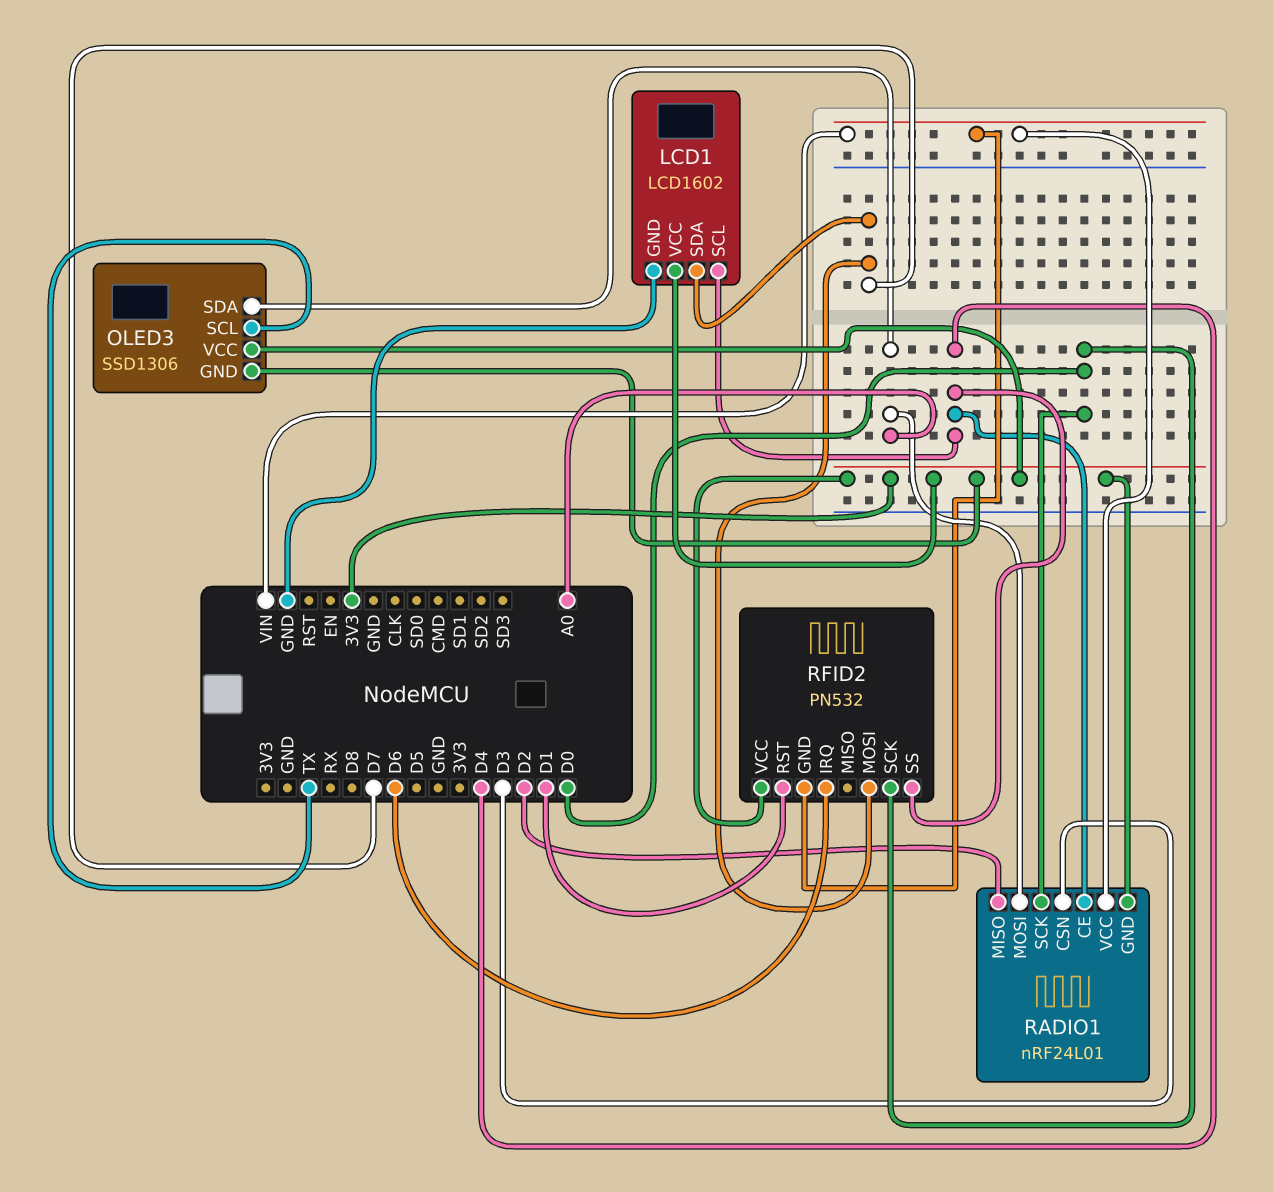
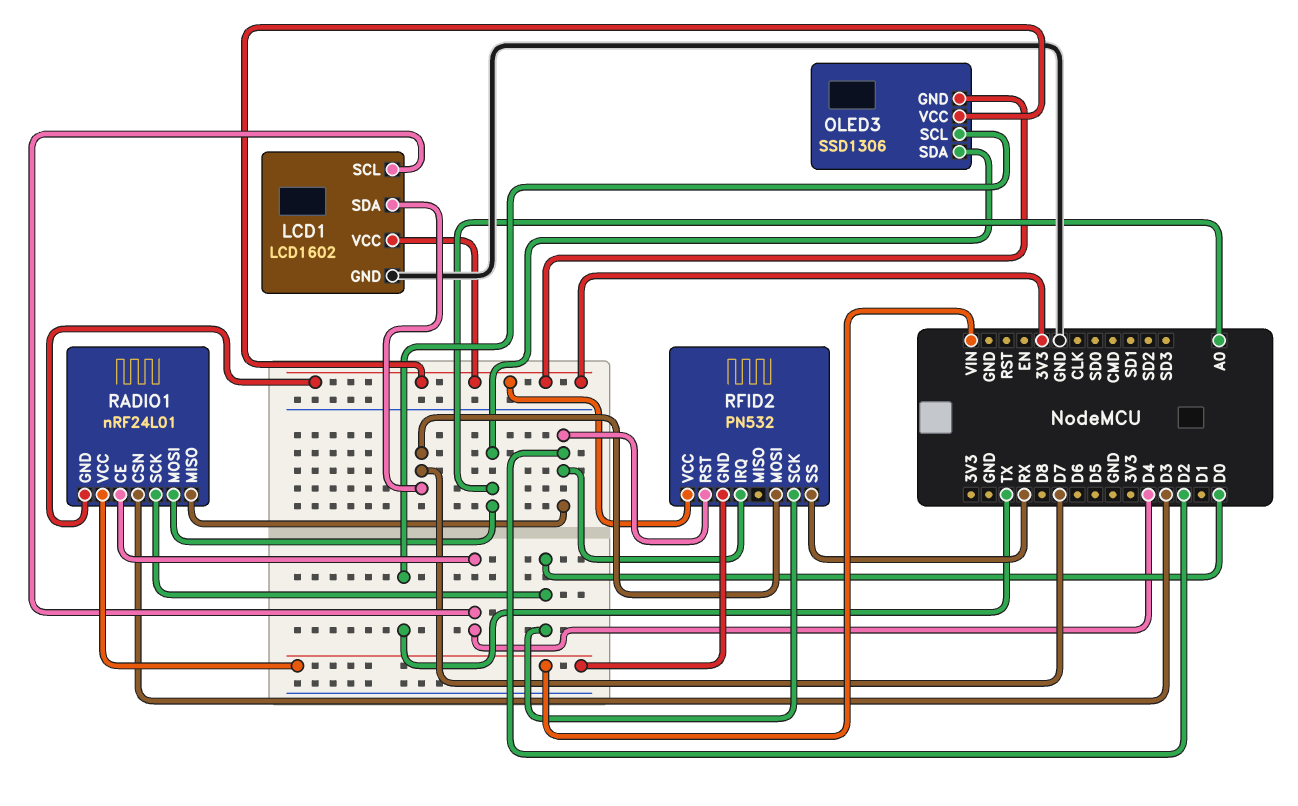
RFID2 pin IRQ: D6 -> D2
RFID2 pin RST: D1 -> D2
RFID2 pin SS: D4 -> RX

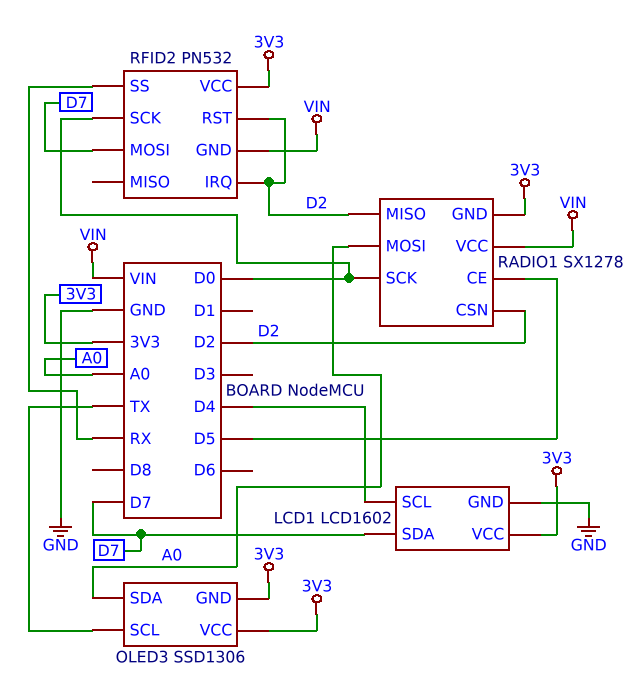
RADIO1: nRF24L01 -> SX1278
RADIO1 pin CE: D4 -> D5
RADIO1 pin CSN: D3 -> D2

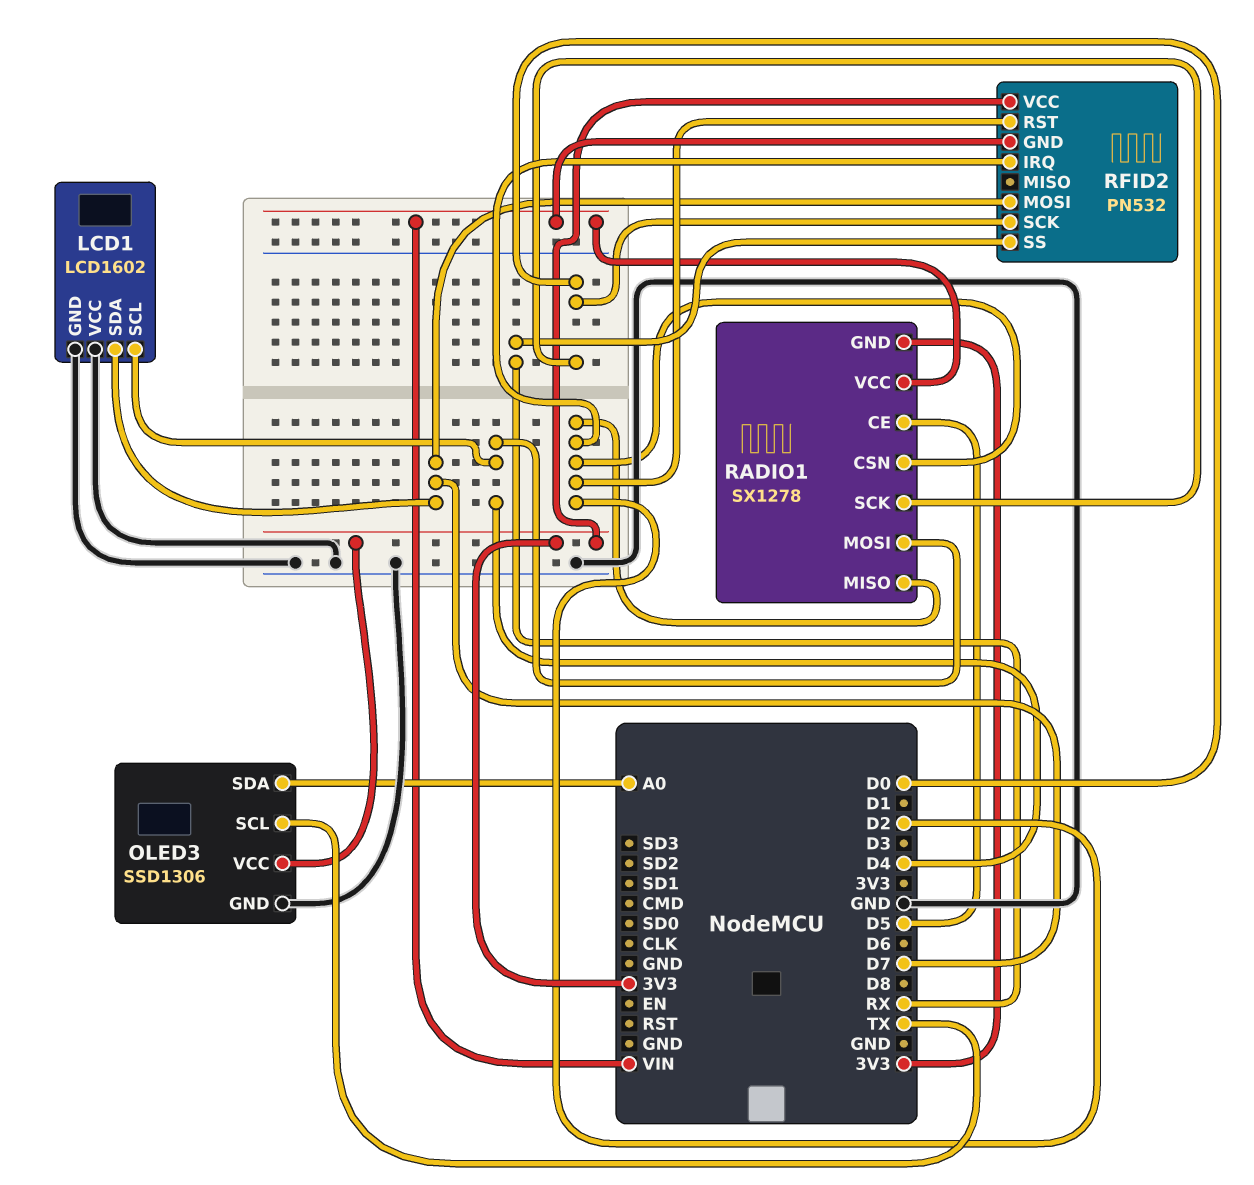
LCD1 pin VCC: 3V3 -> GND
OLED3 pin GND: 3V3 -> GND
RADIO1 pin MOSI: A0 -> D4

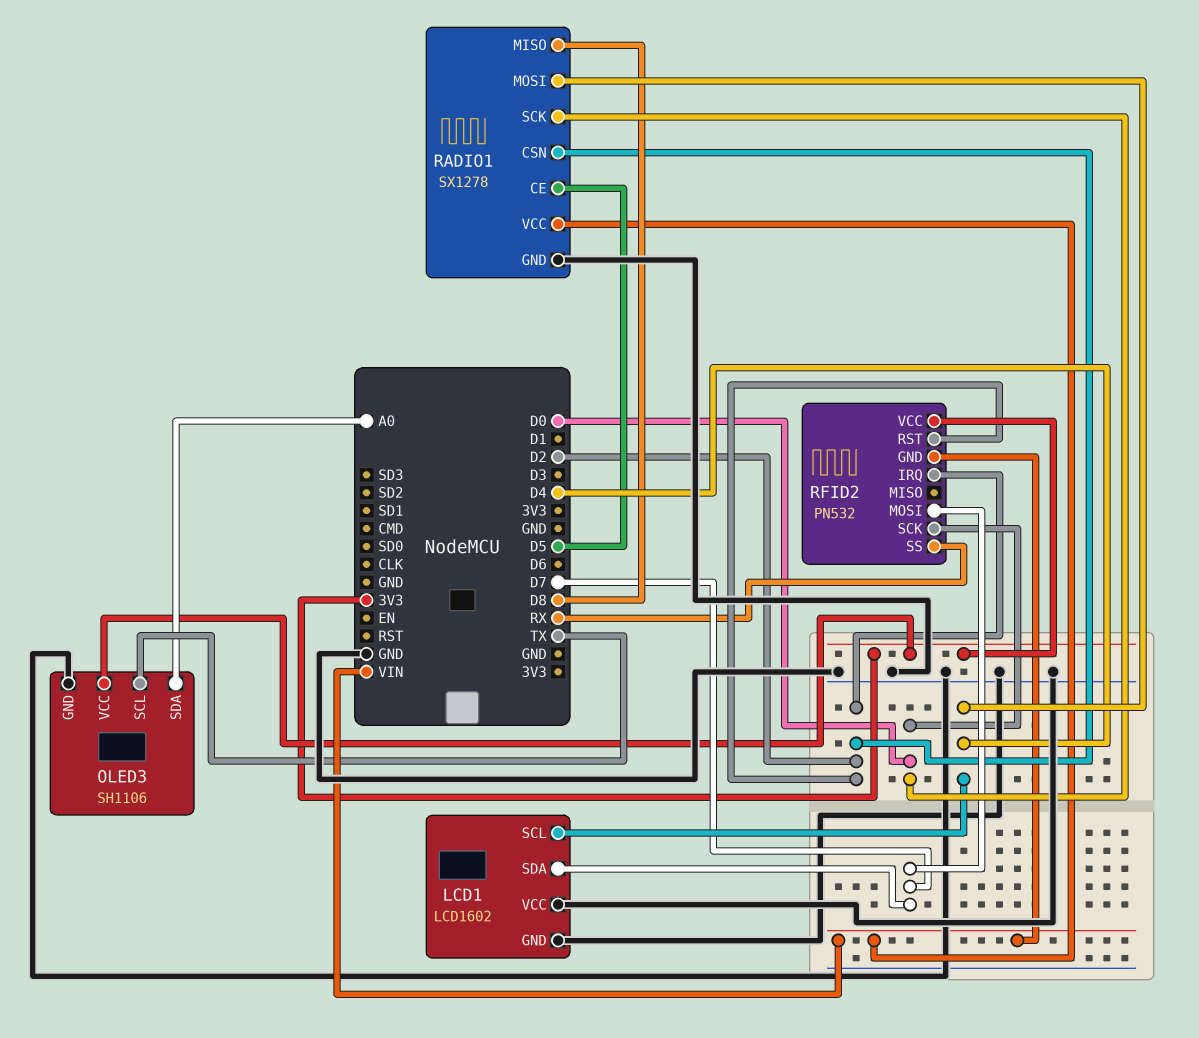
OLED3: SSD1306 -> SH1106
RADIO1 pin GND: 3V3 -> GND
RADIO1 pin MISO: D2 -> D8

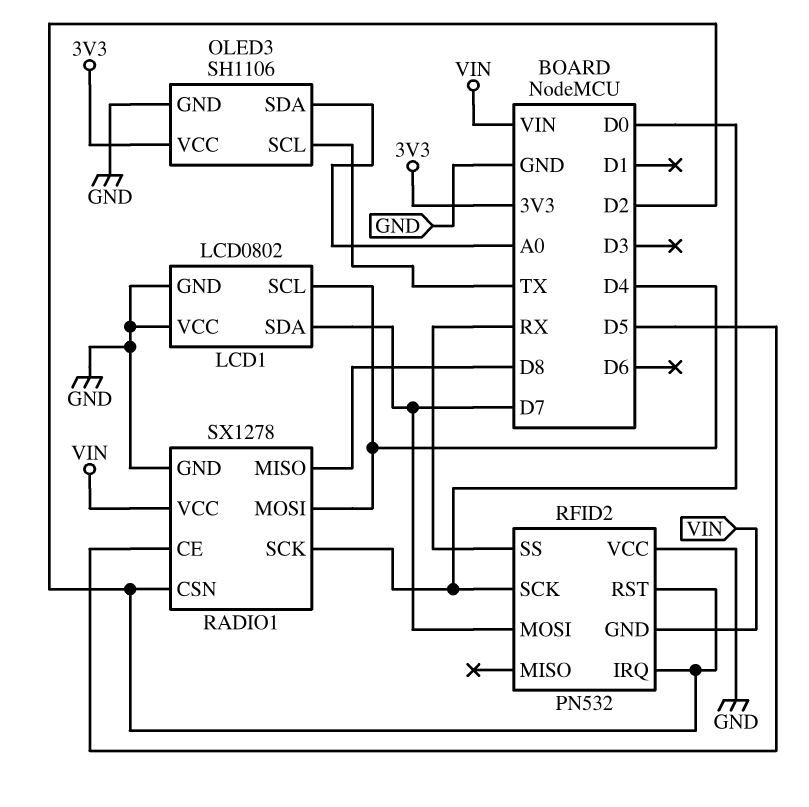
LCD1: LCD1602 -> LCD0802
RFID2 pin VCC: 3V3 -> GND

